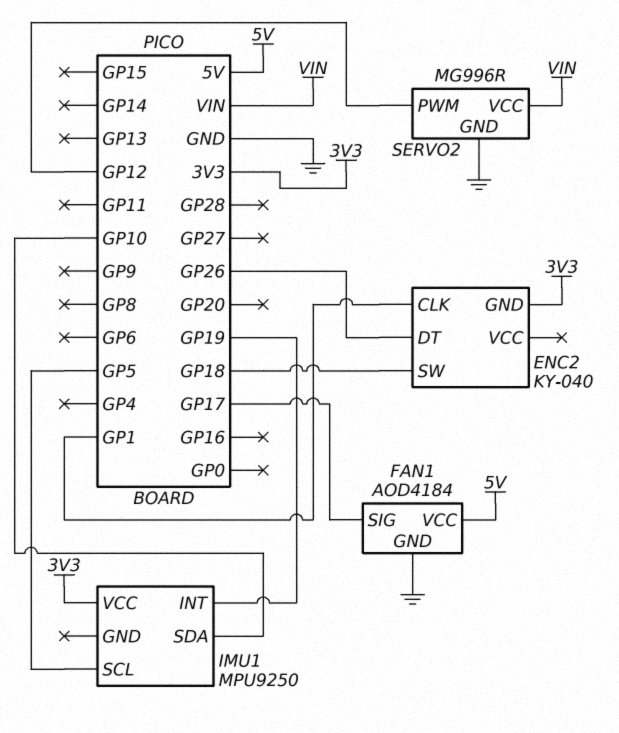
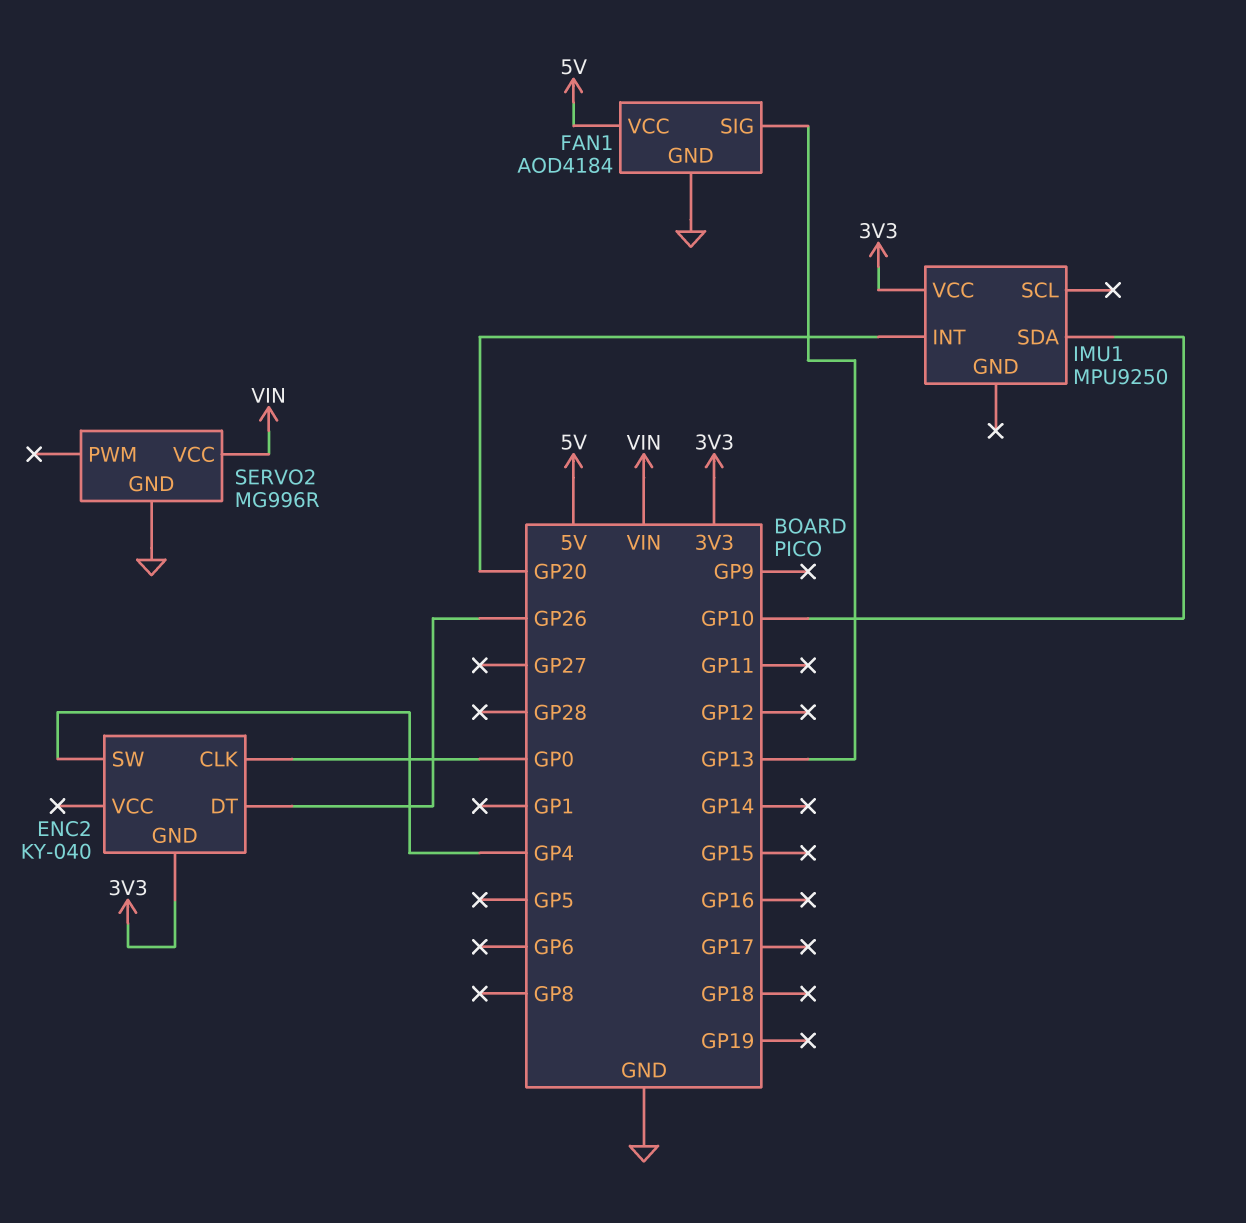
ENC2 pin CLK: GP1 -> GP0
ENC2 pin SW: GP18 -> GP4
FAN1 pin SIG: GP17 -> GP13
IMU1 pin INT: GP19 -> GP20
IMU1 pin SCL: GP5 -> none
SERVO2 pin PWM: GP12 -> none

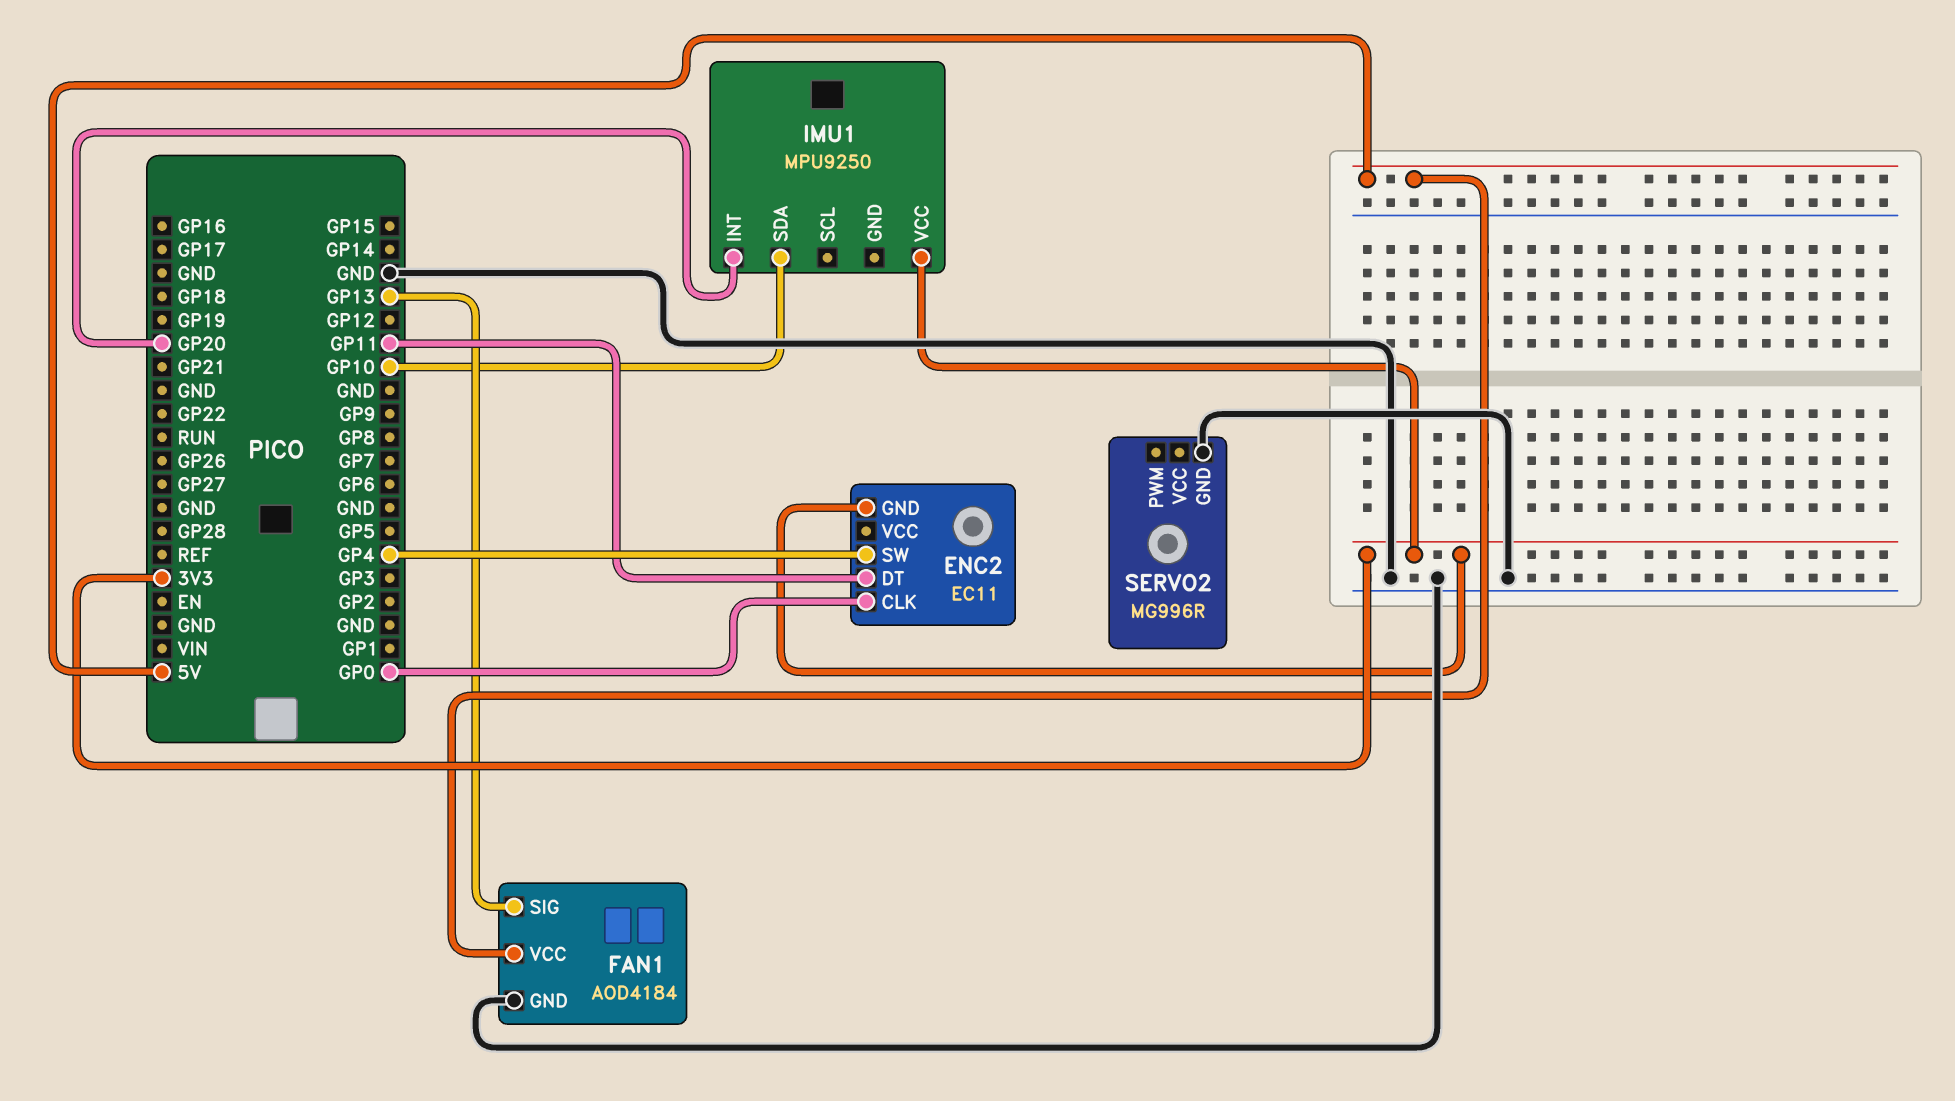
ENC2: KY-040 -> EC11
ENC2 pin DT: GP26 -> GP11
SERVO2 pin VCC: VIN -> none

